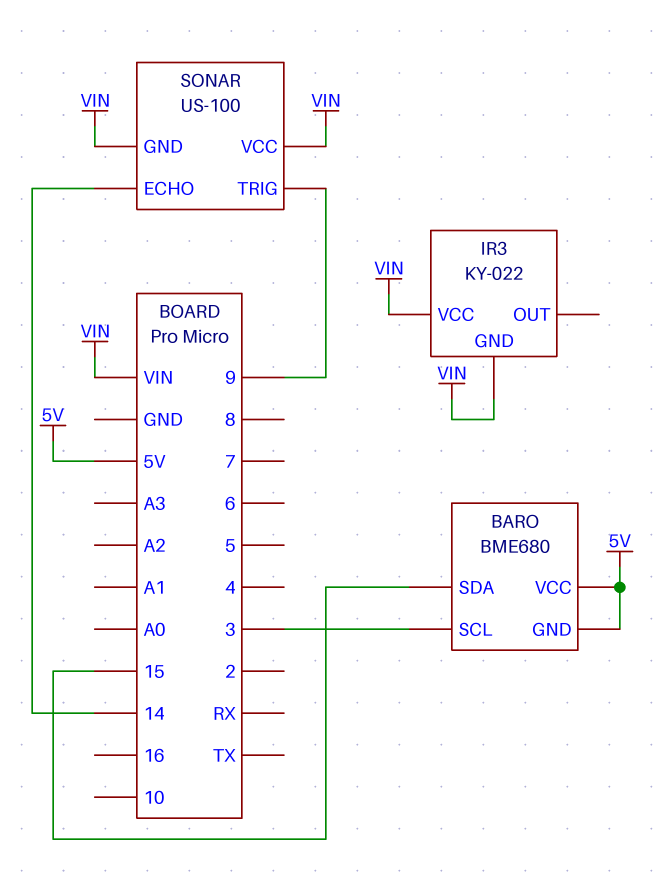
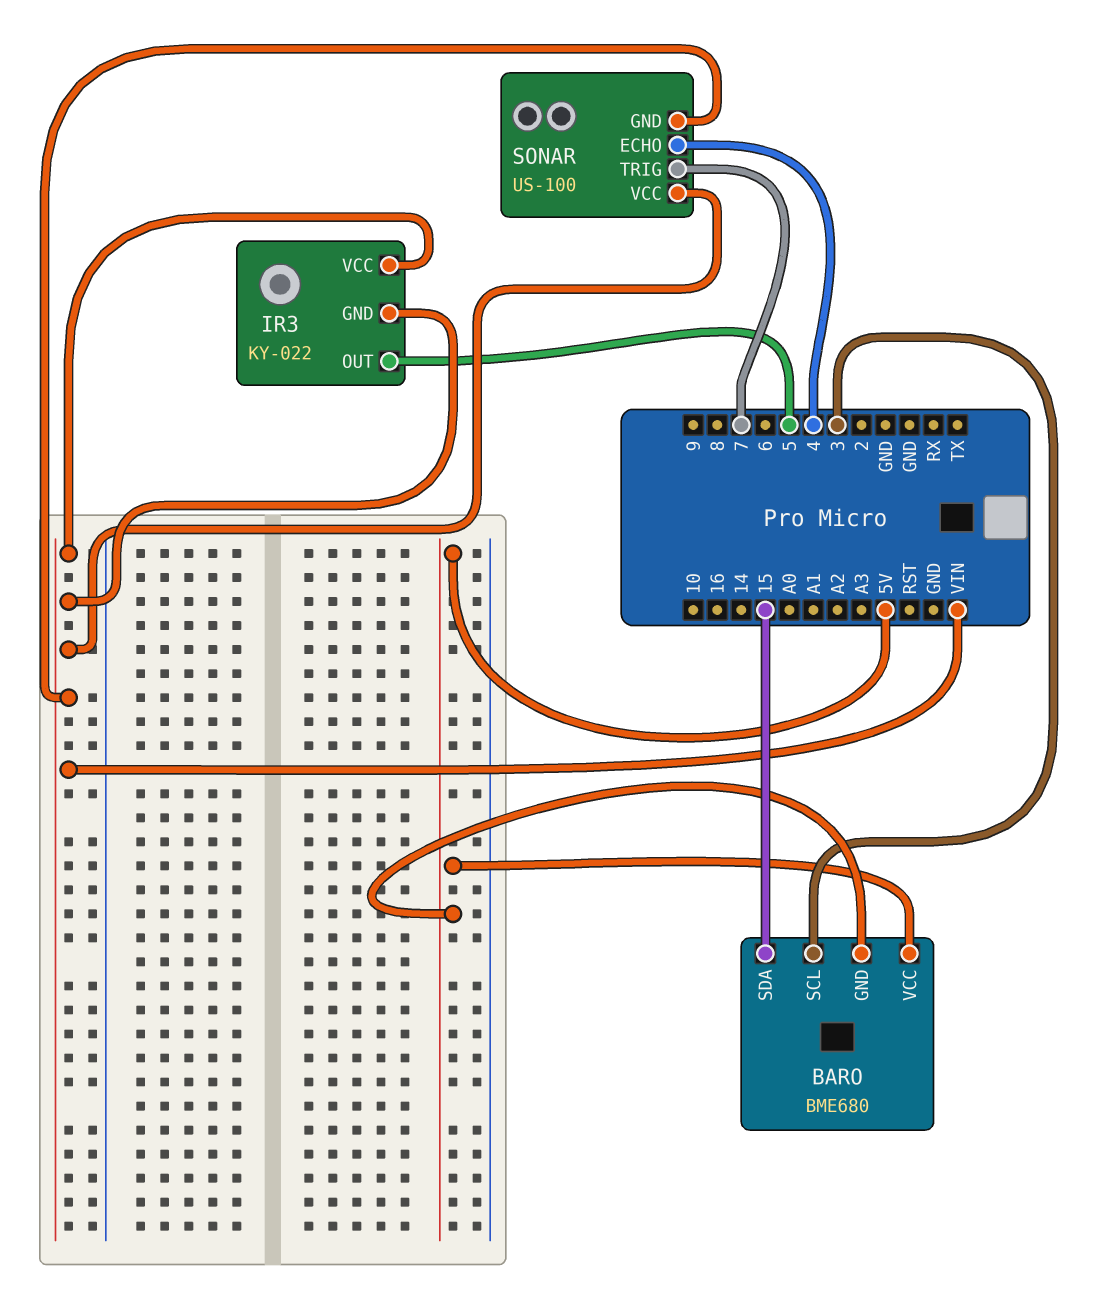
IR3 pin OUT: none -> 5
SONAR pin ECHO: 14 -> 4
SONAR pin TRIG: 9 -> 7

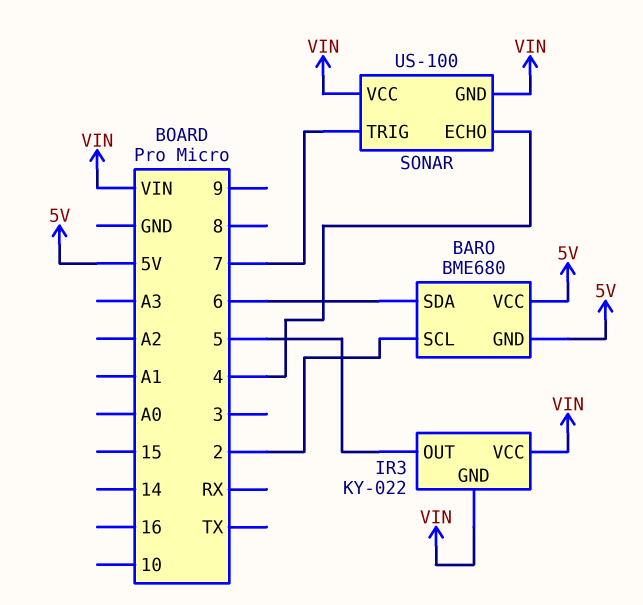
BARO pin SCL: 3 -> 2
BARO pin SDA: 15 -> 6

